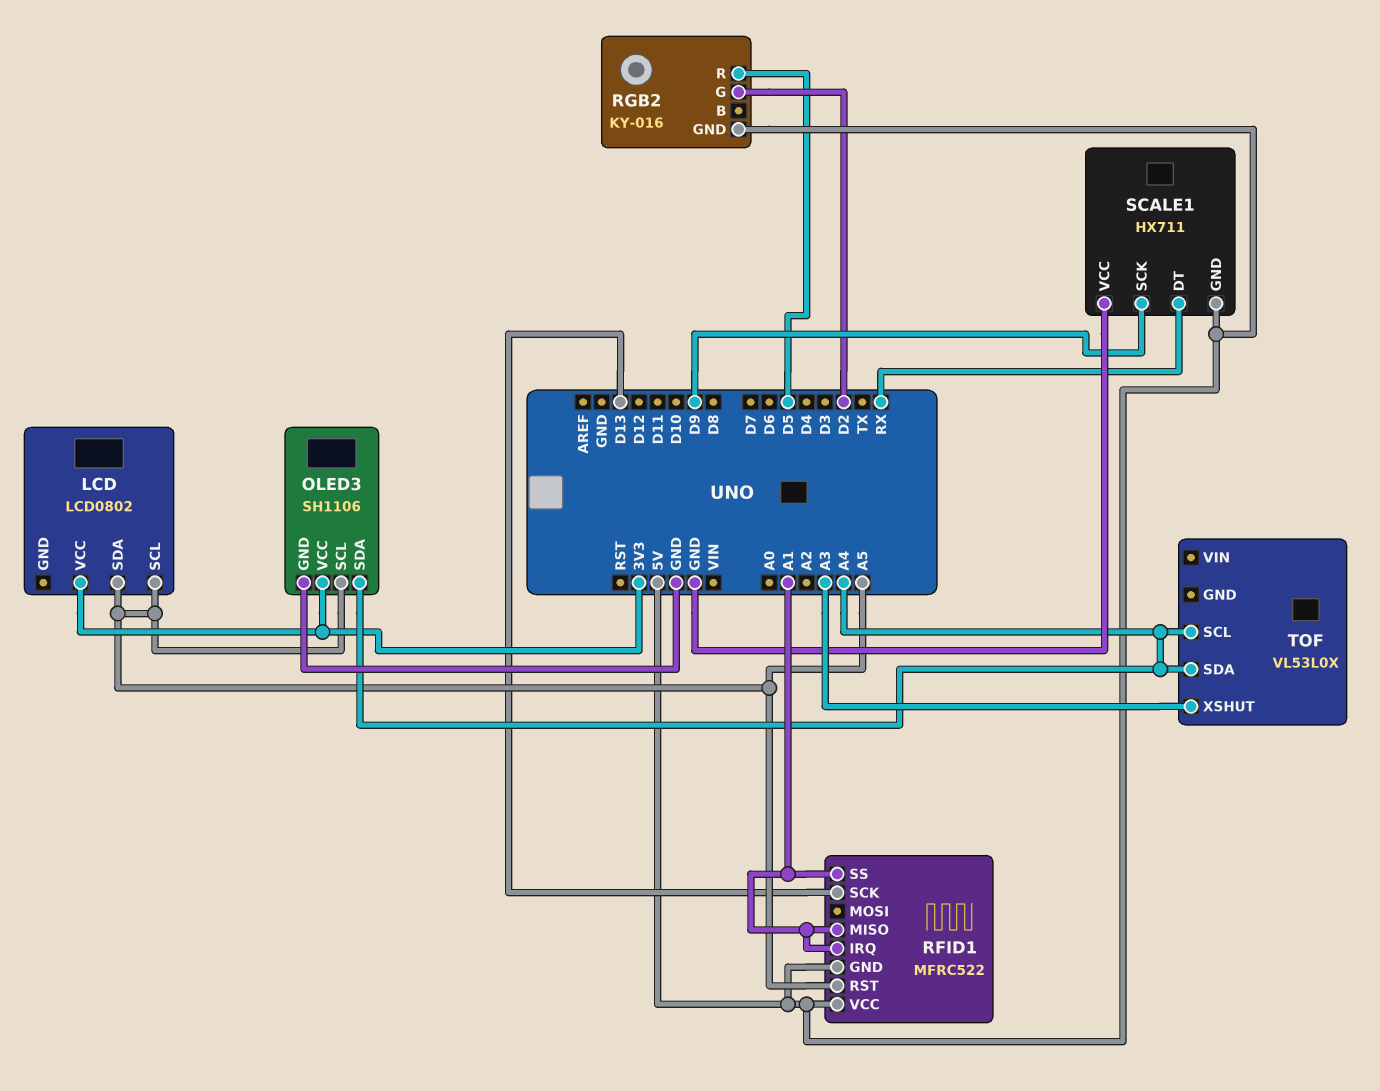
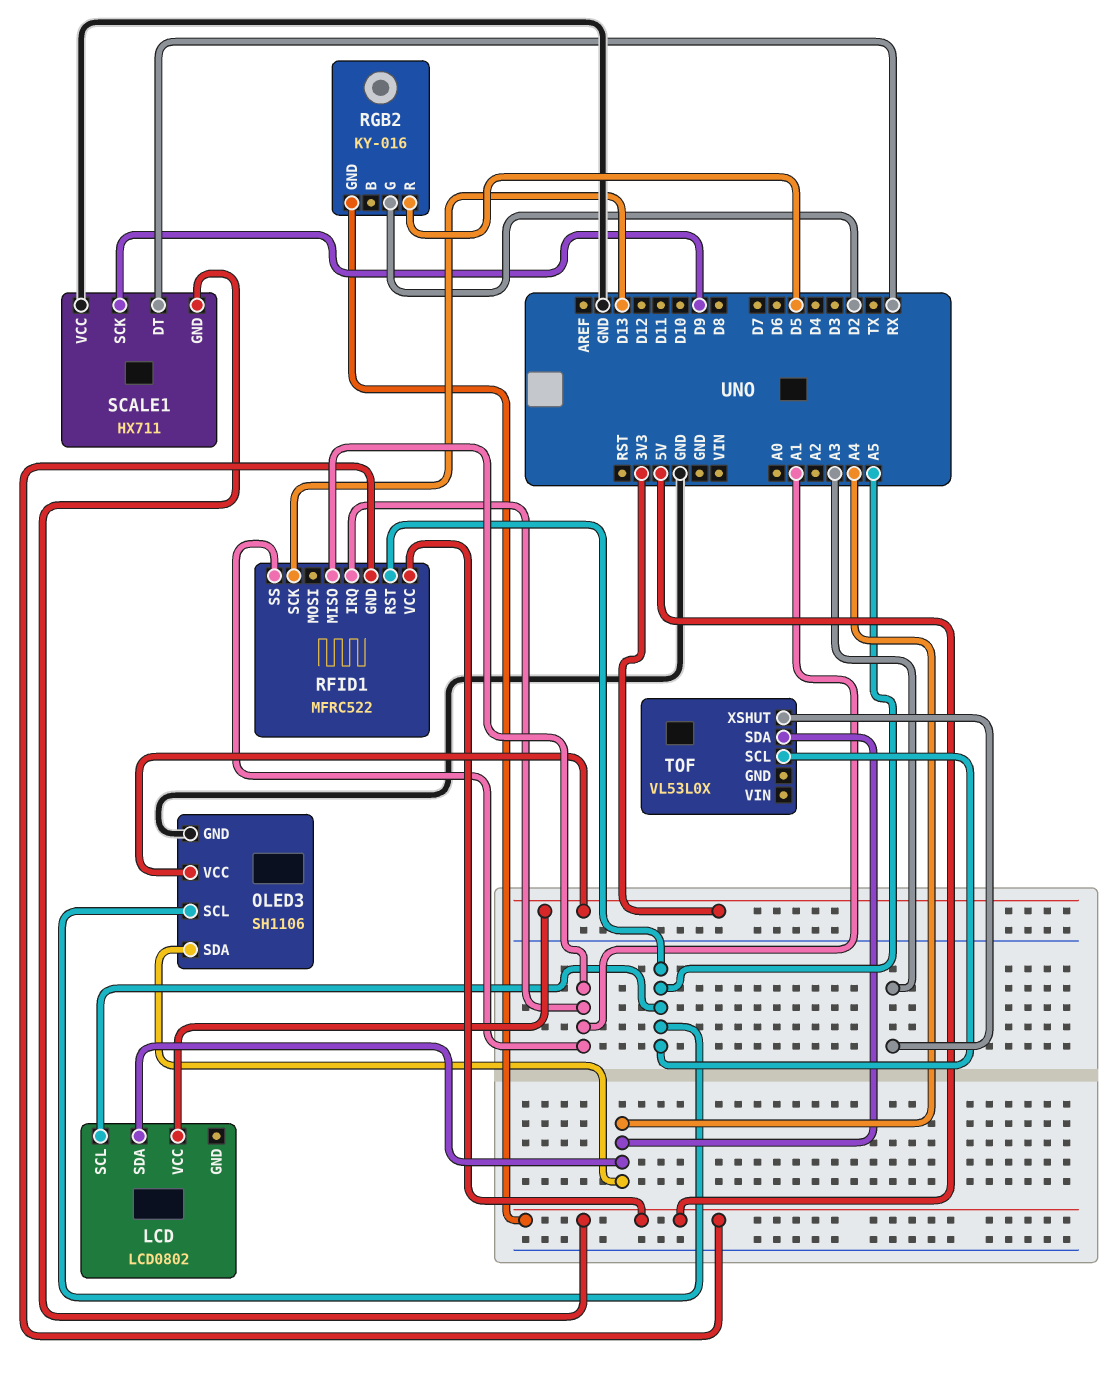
LCD pin SDA: A5 -> A4
TOF pin SCL: A4 -> A5

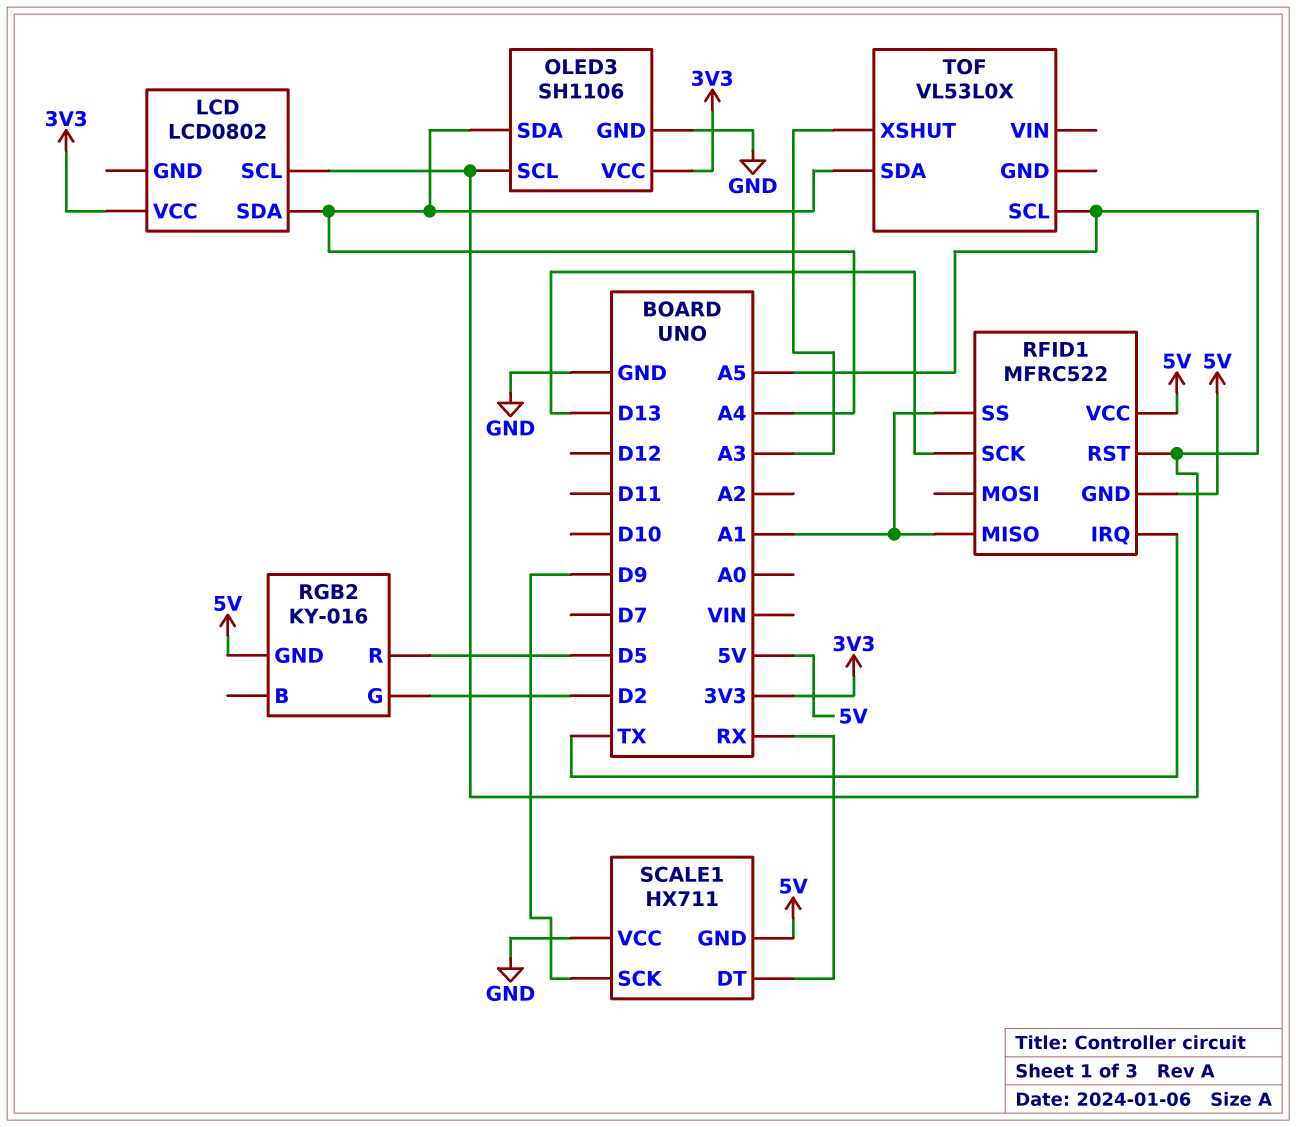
RFID1 pin IRQ: A1 -> TX

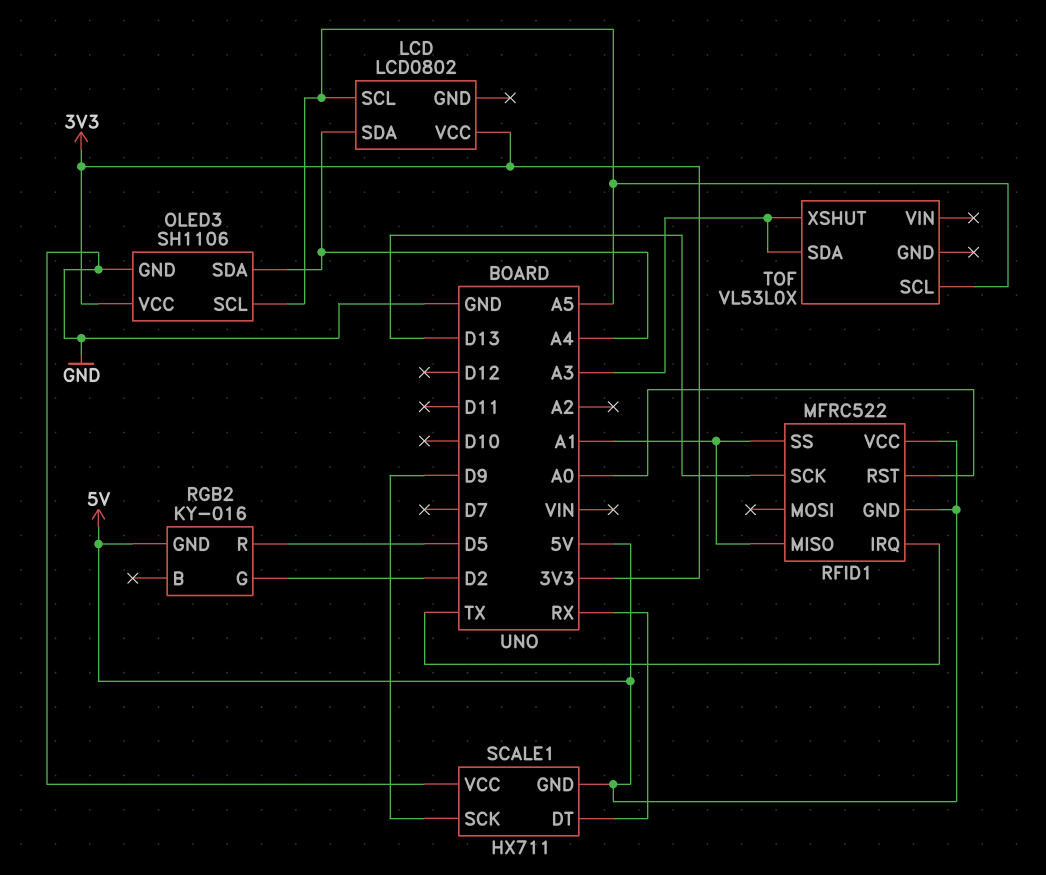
RFID1 pin RST: A5 -> A0
TOF pin SDA: A4 -> A3

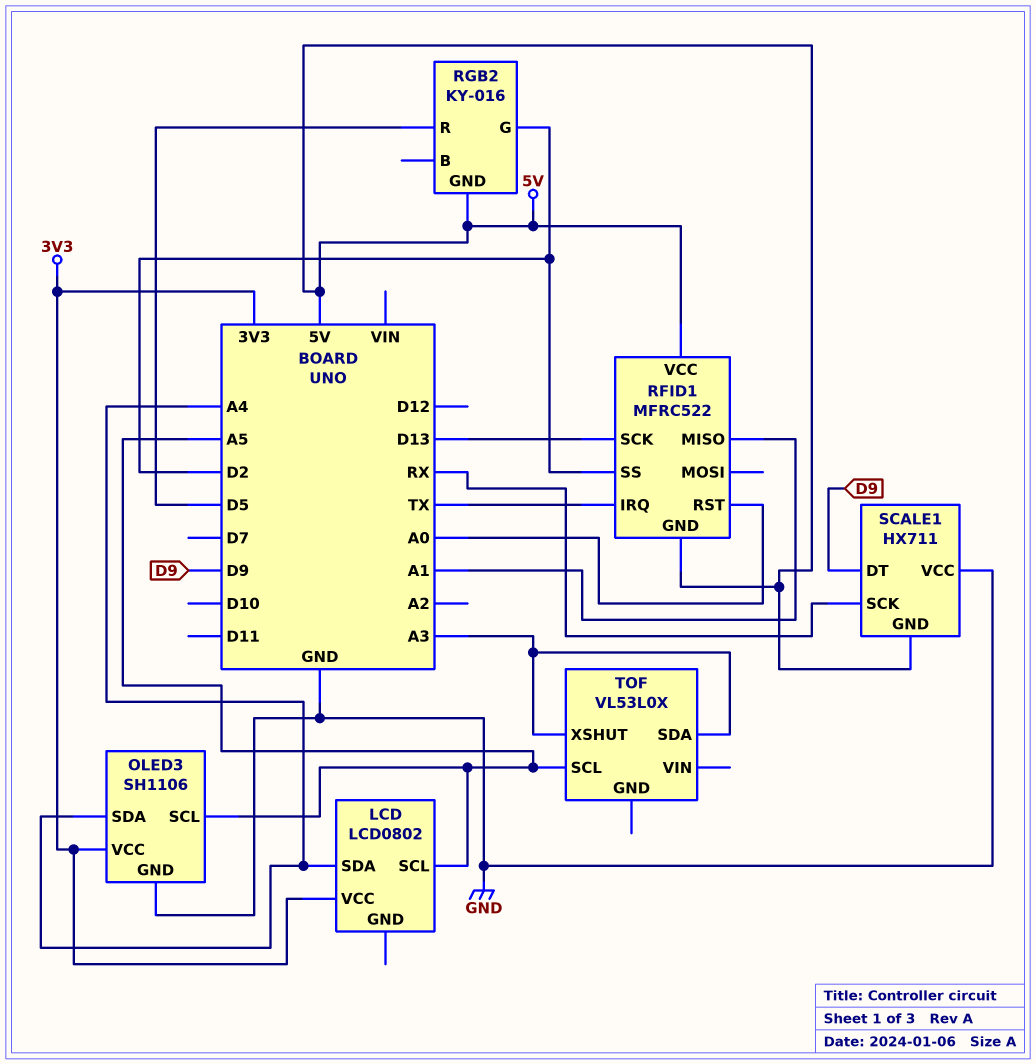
RFID1 pin SS: A1 -> D2
SCALE1 pin DT: RX -> D9
SCALE1 pin SCK: D9 -> RX

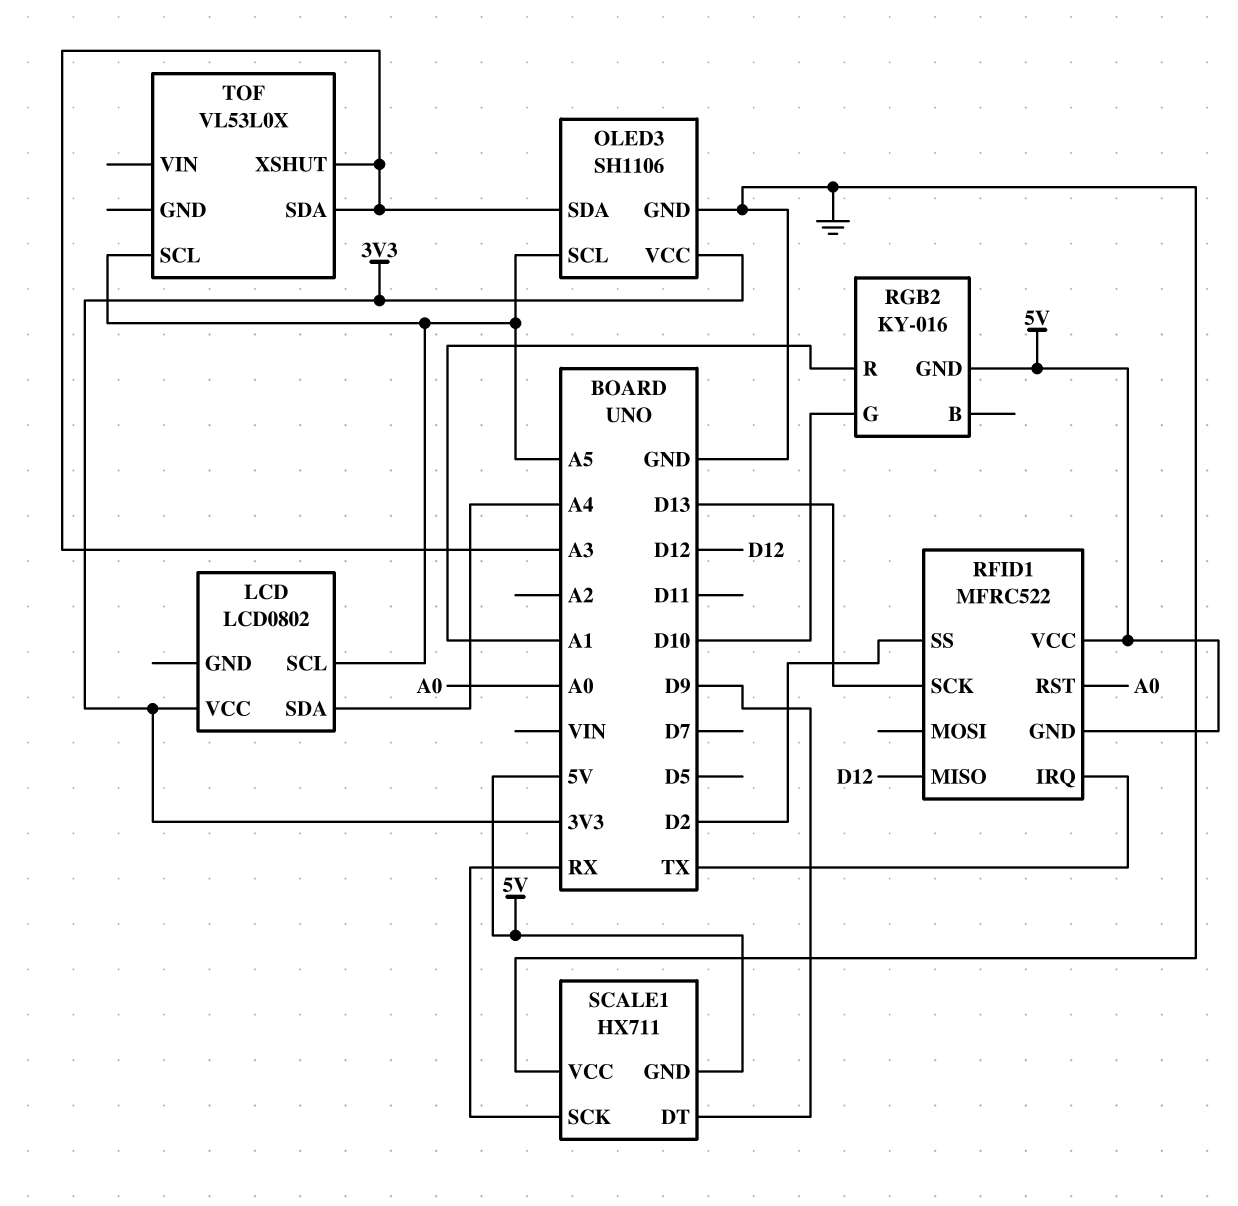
OLED3 pin SDA: A4 -> A3
RFID1 pin MISO: A1 -> D12
RGB2 pin G: D2 -> D10
RGB2 pin R: D5 -> A1

